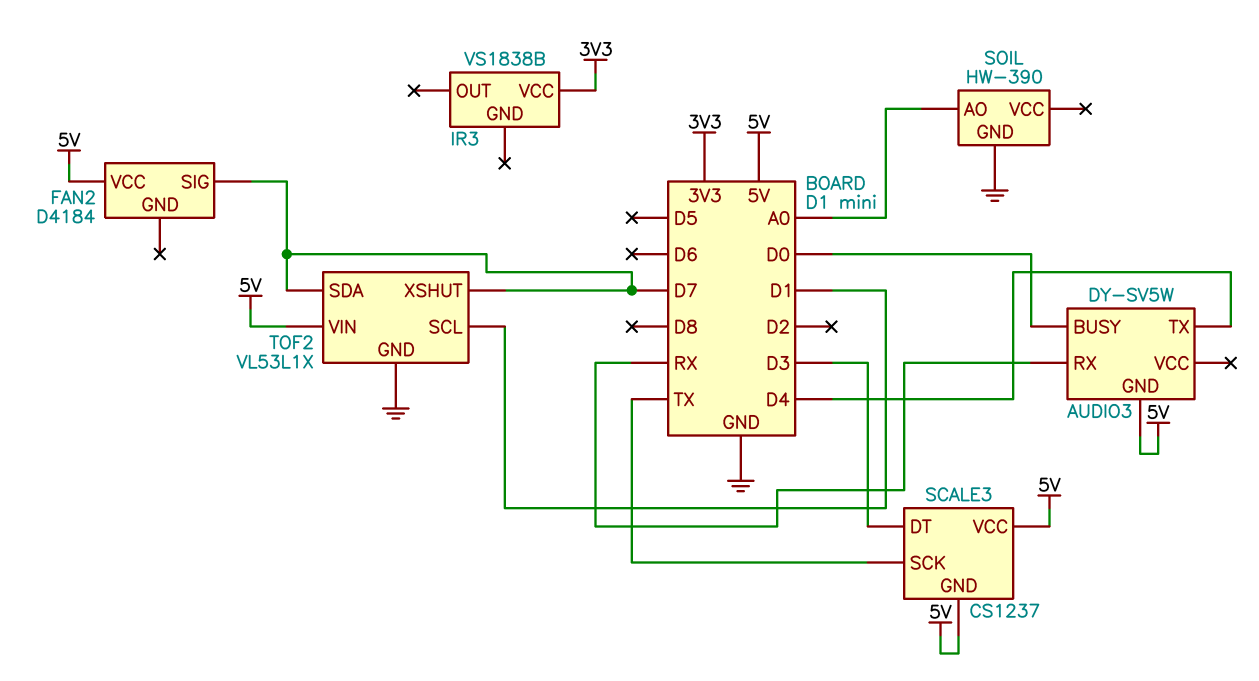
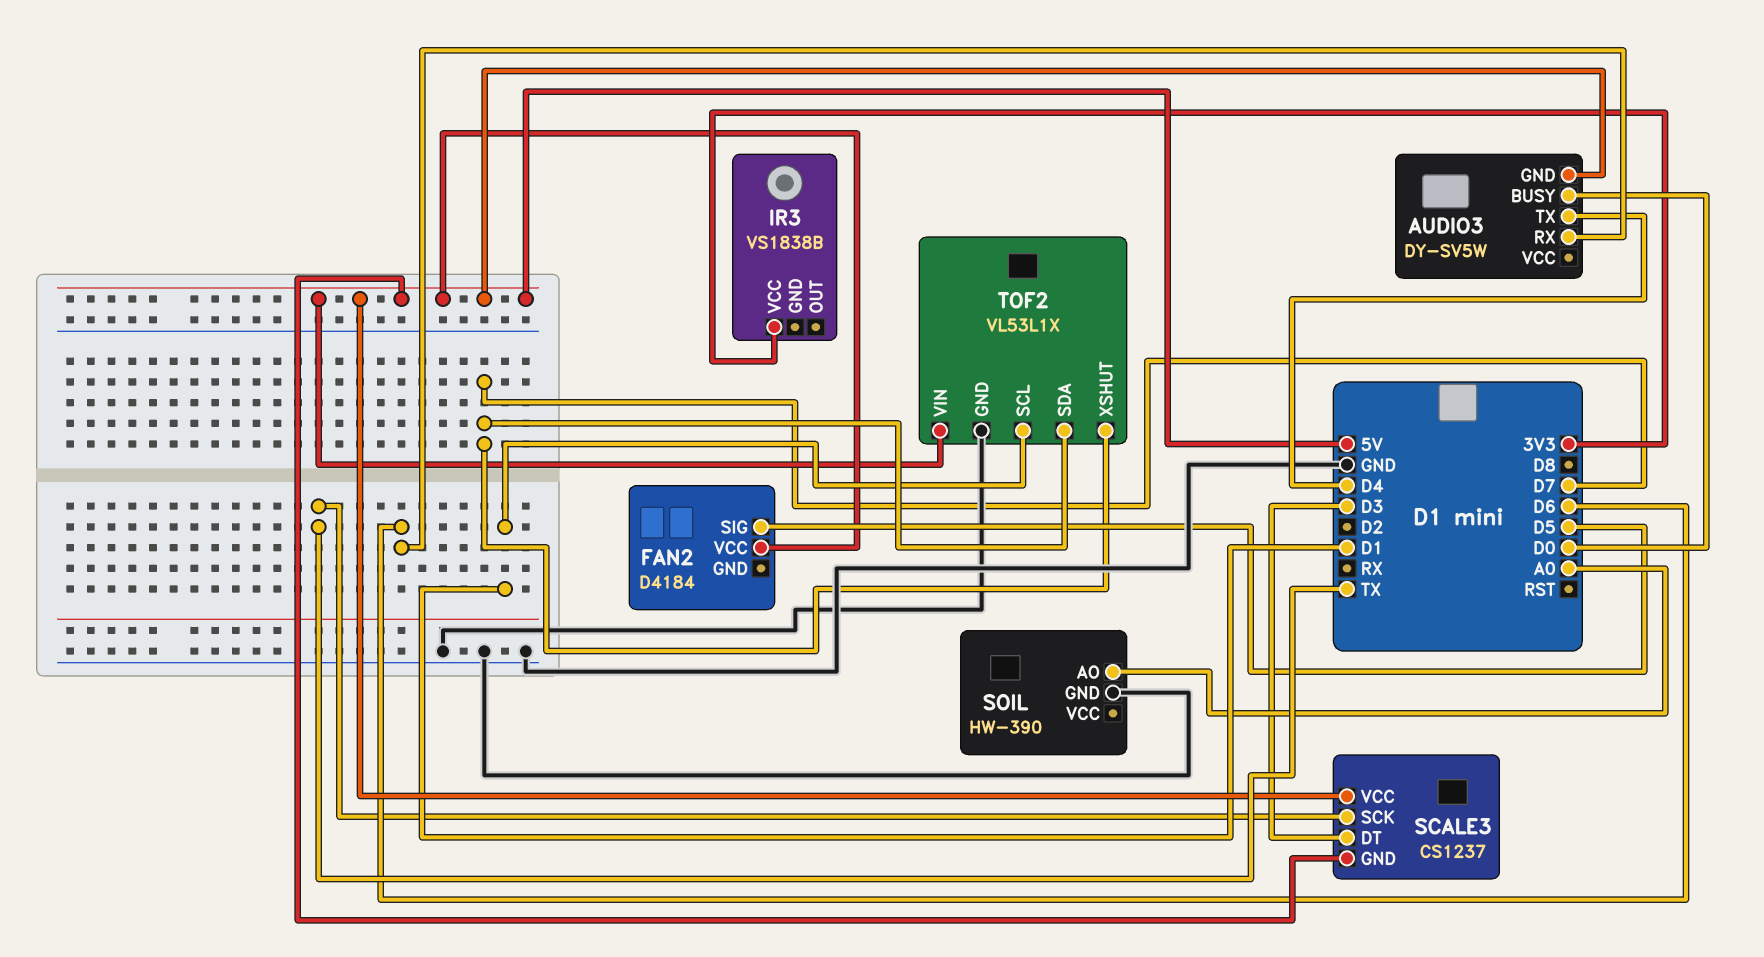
AUDIO3 pin RX: RX -> D6
FAN2 pin SIG: D7 -> D5

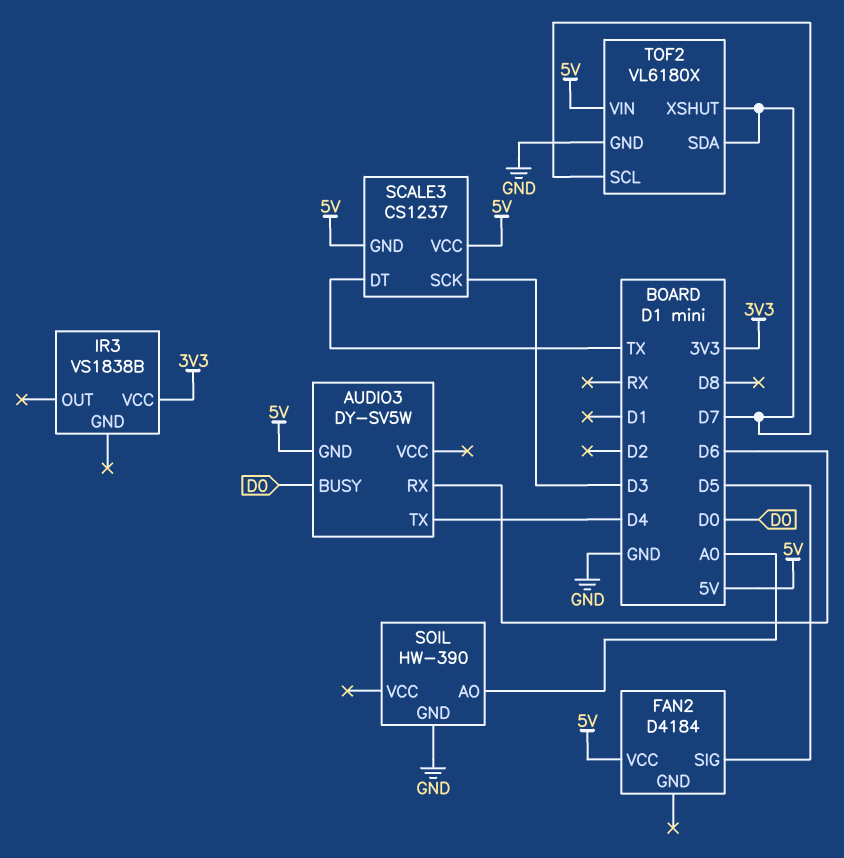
SCALE3 pin DT: D3 -> TX
SCALE3 pin SCK: TX -> D3
TOF2: VL53L1X -> VL6180X
TOF2 pin SCL: D1 -> D7

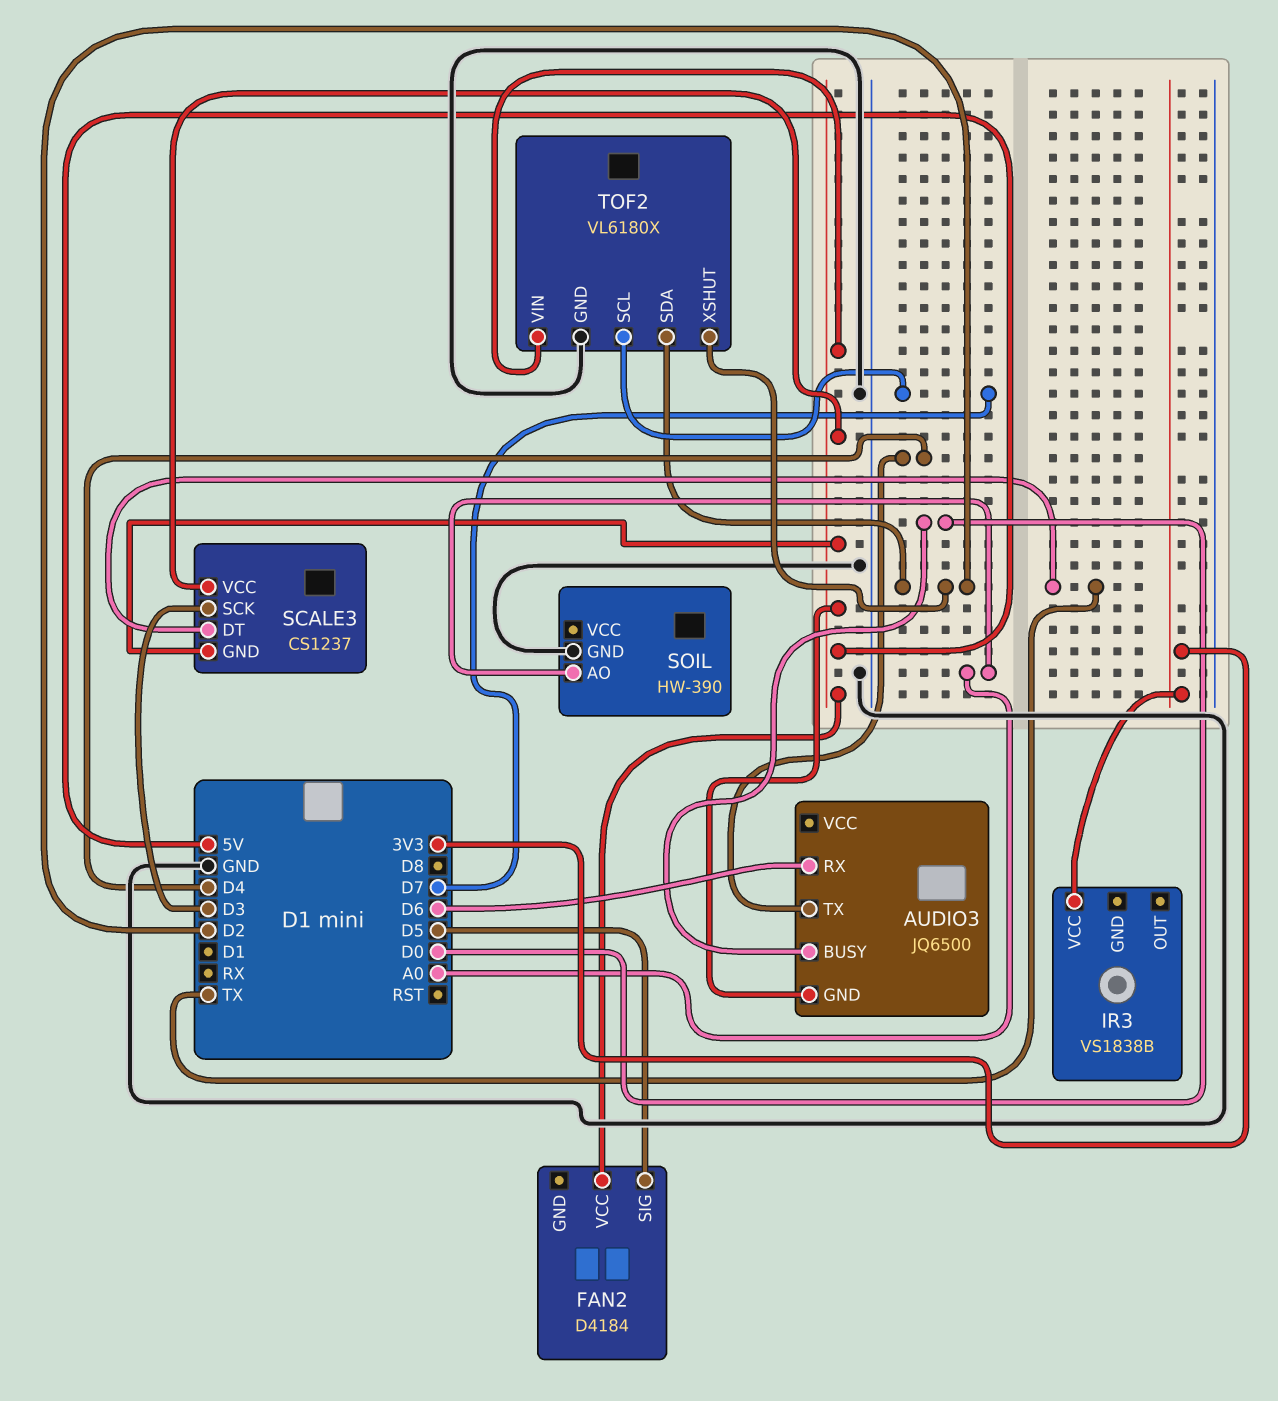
AUDIO3: DY-SV5W -> JQ6500
TOF2 pin SDA: D7 -> D2
TOF2 pin XSHUT: D7 -> D2

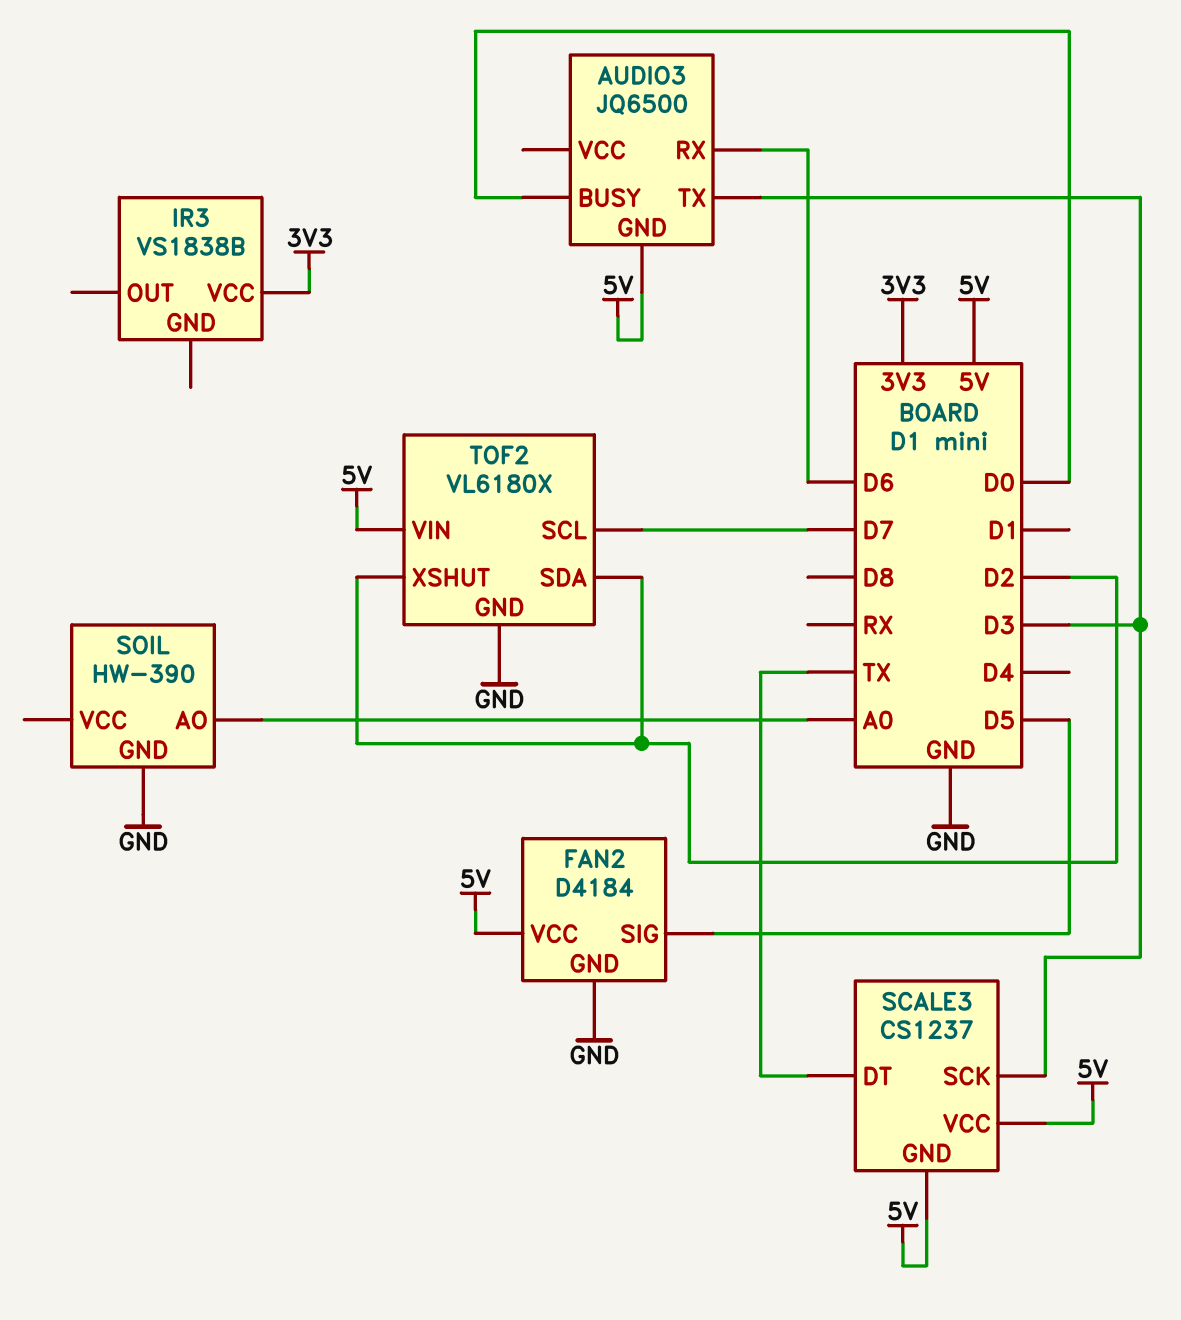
AUDIO3 pin TX: D4 -> D3
FAN2 pin GND: none -> GND

